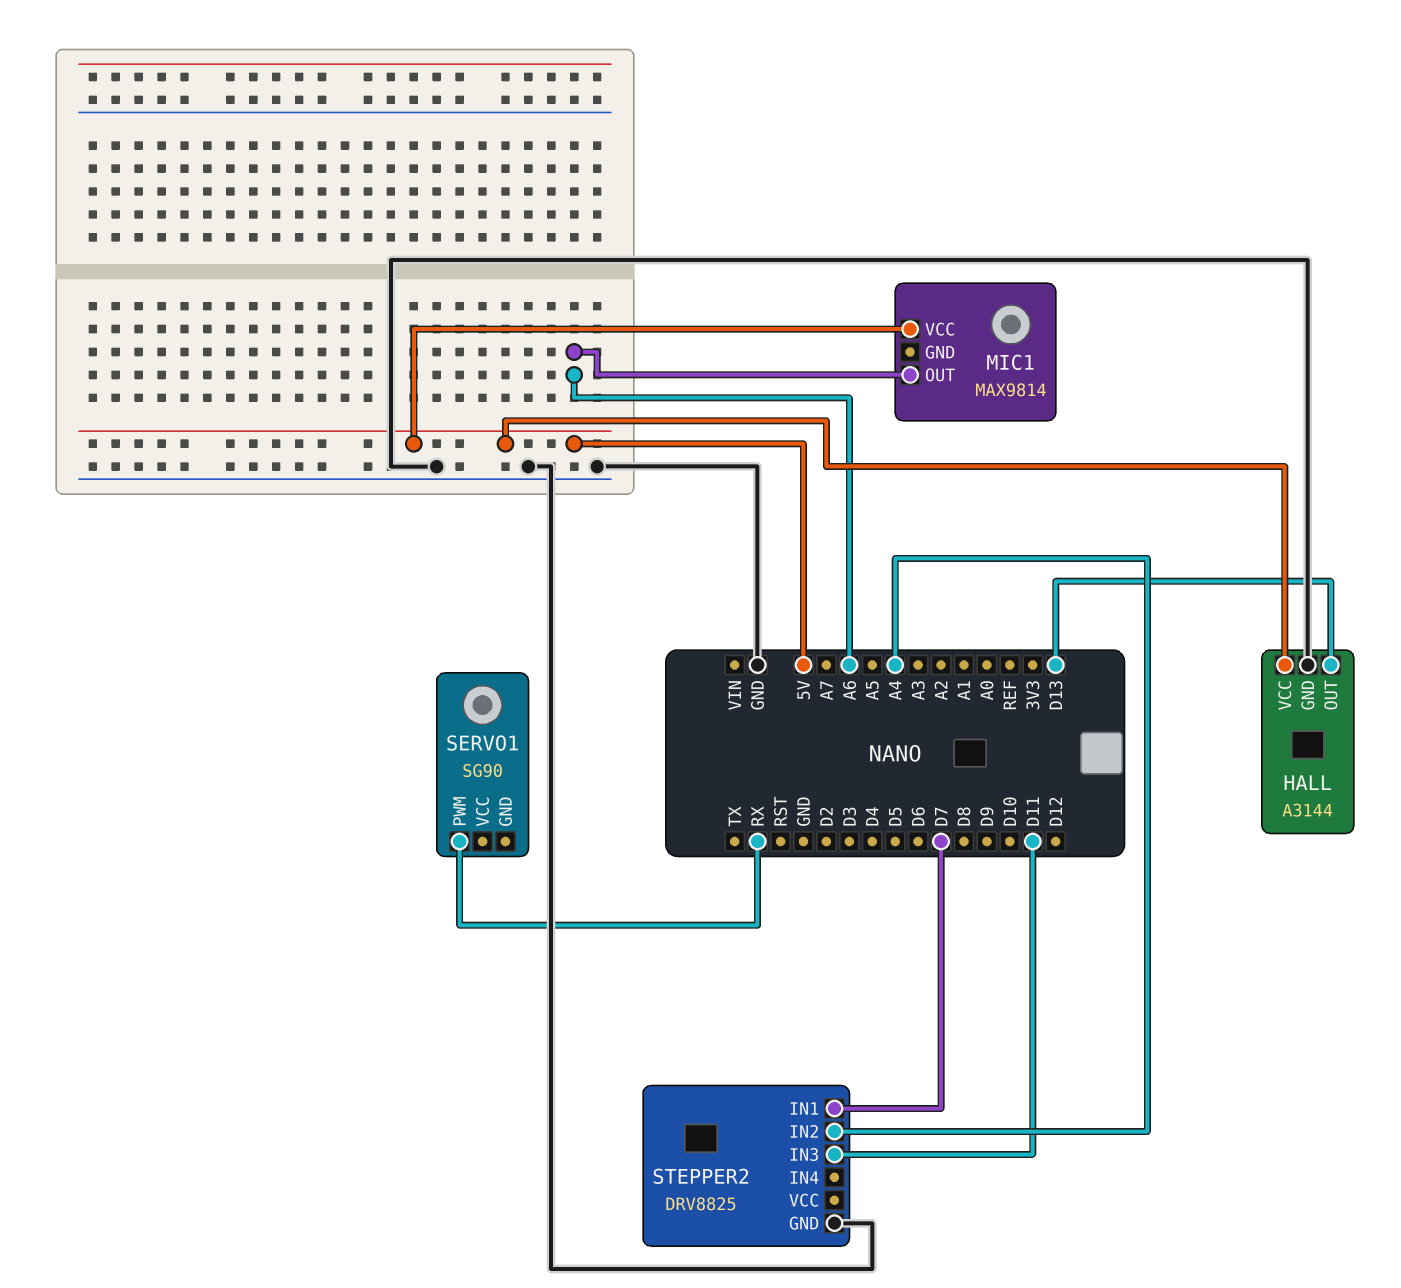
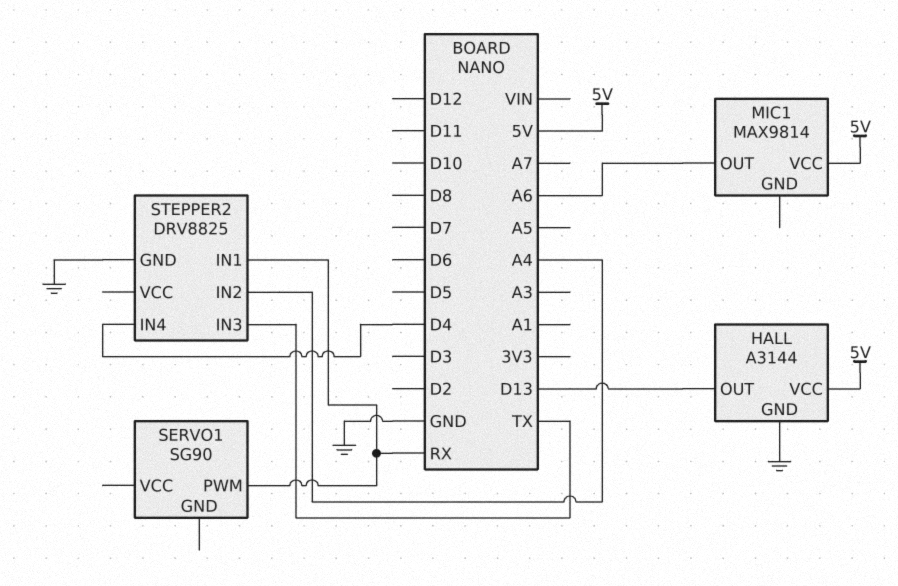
STEPPER2 pin IN1: D7 -> RX
STEPPER2 pin IN3: D11 -> TX
STEPPER2 pin IN4: none -> D4

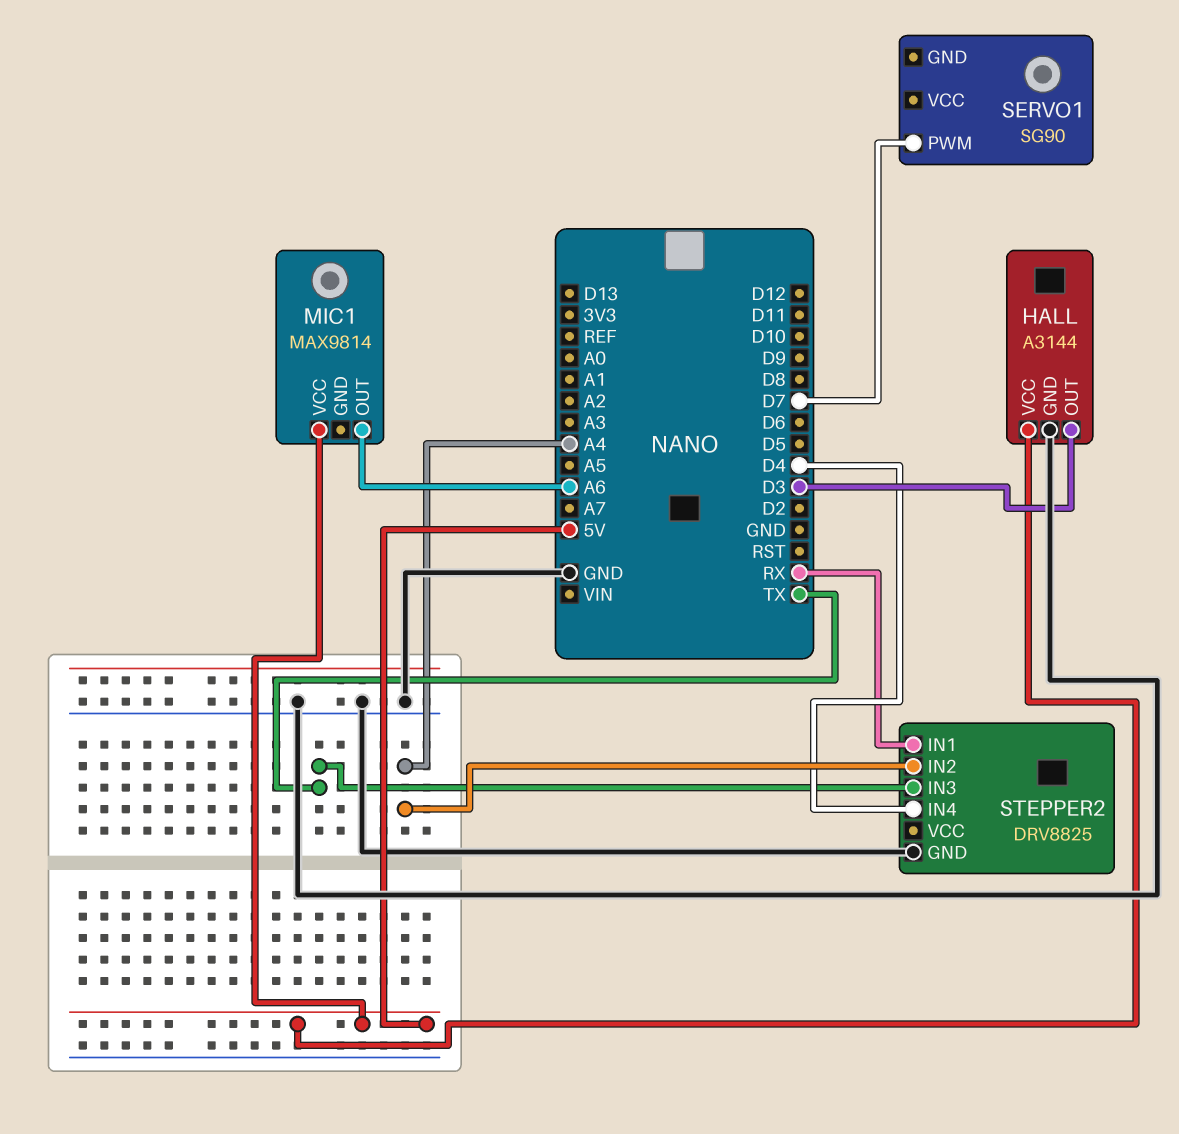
HALL pin OUT: D13 -> D3
SERVO1 pin PWM: RX -> D7

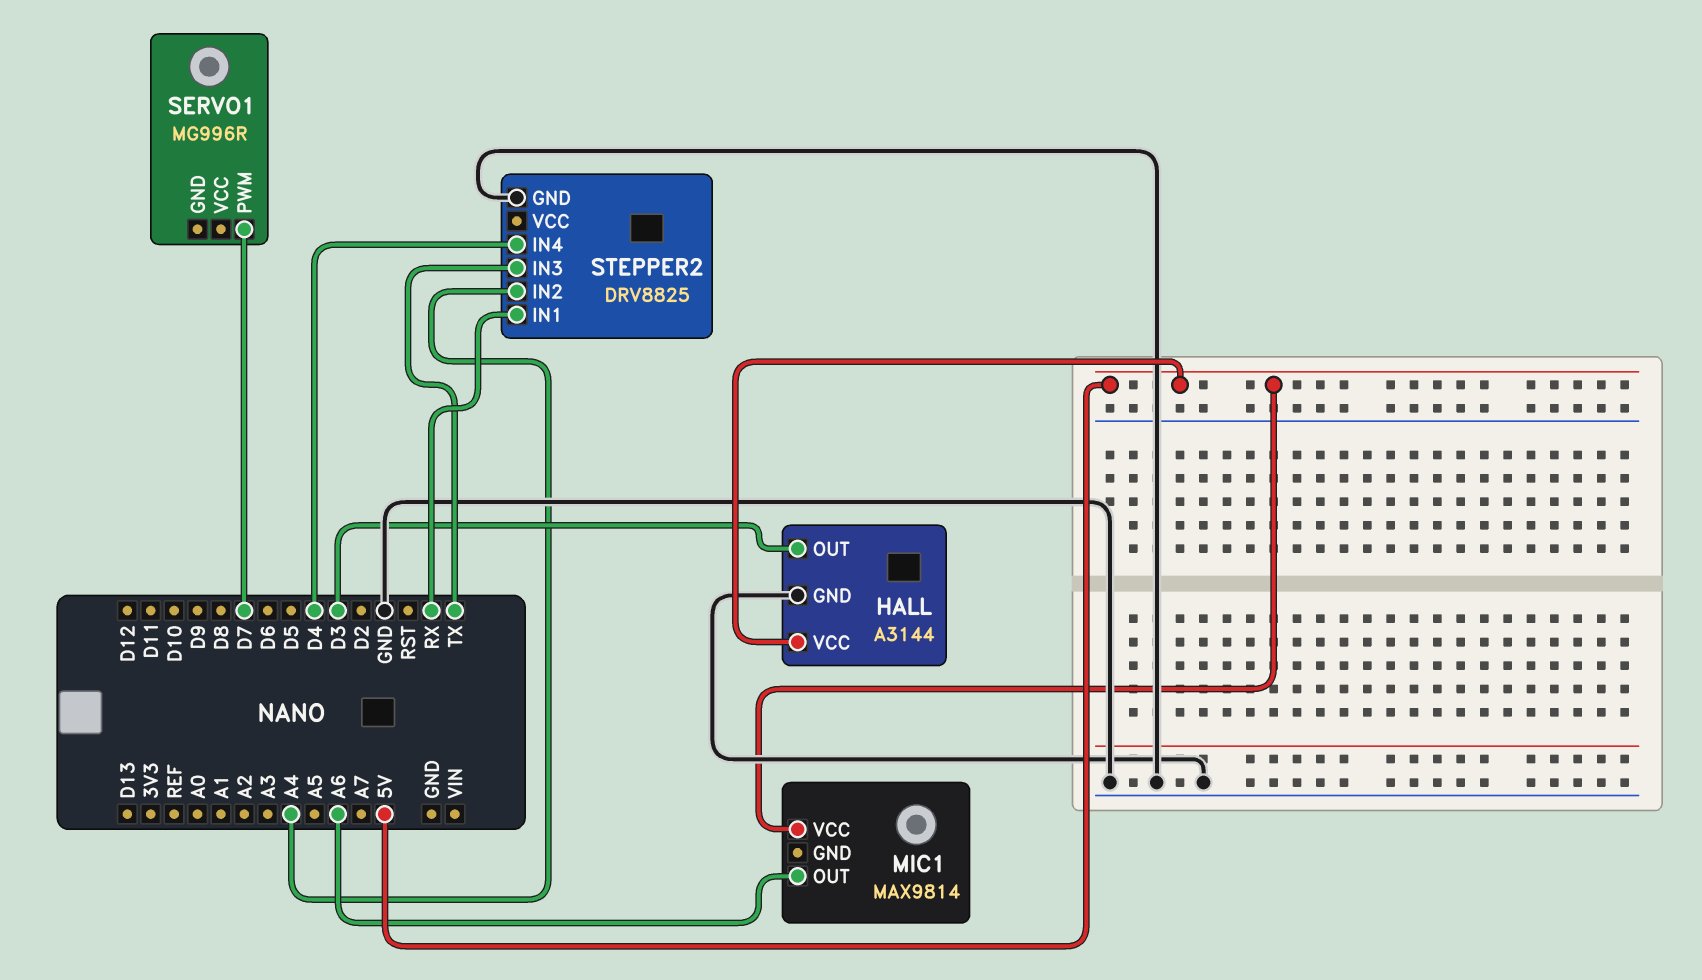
SERVO1: SG90 -> MG996R

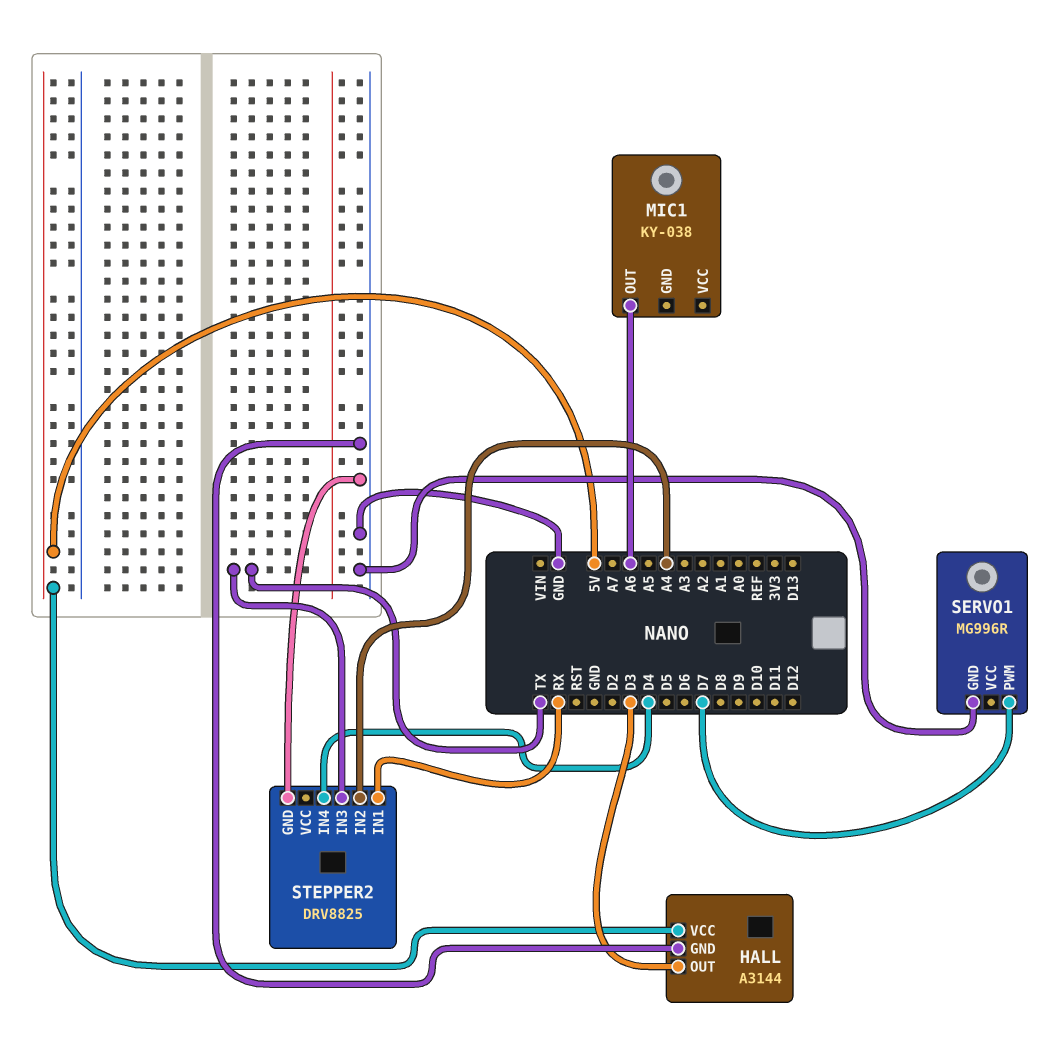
MIC1: MAX9814 -> KY-038
MIC1 pin VCC: 5V -> none
SERVO1 pin GND: none -> GND

